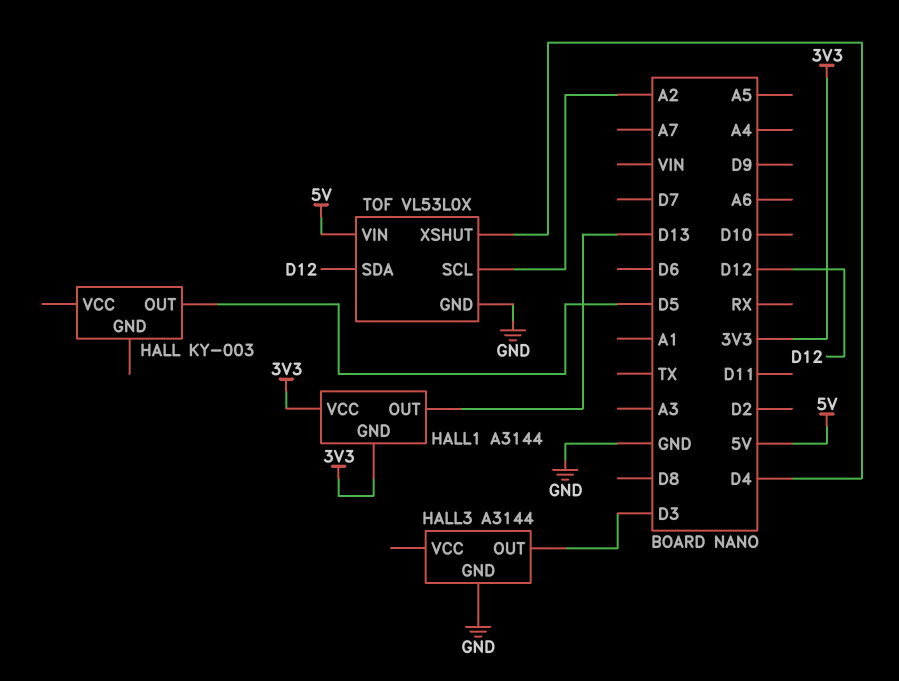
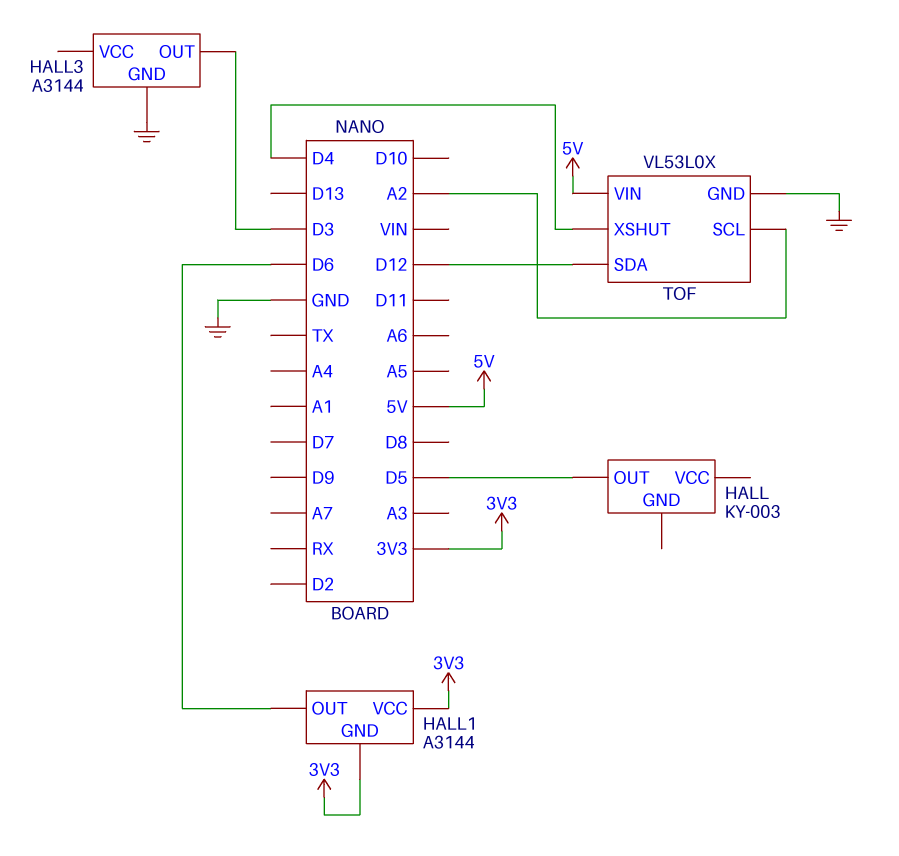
HALL1 pin OUT: D13 -> D6

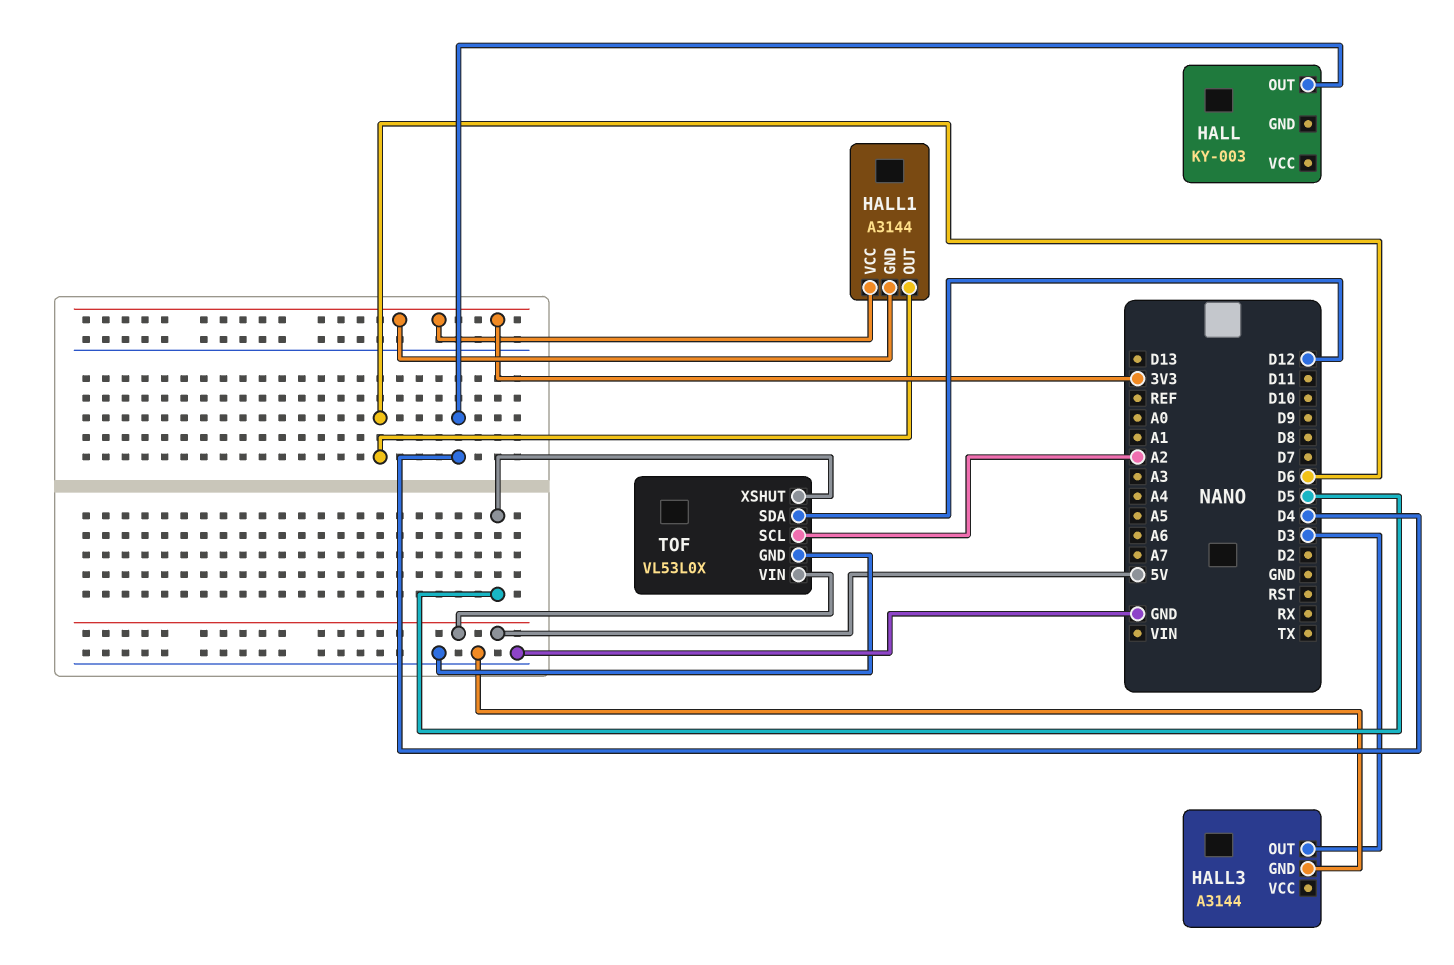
HALL pin OUT: D5 -> D4
TOF pin XSHUT: D4 -> D5

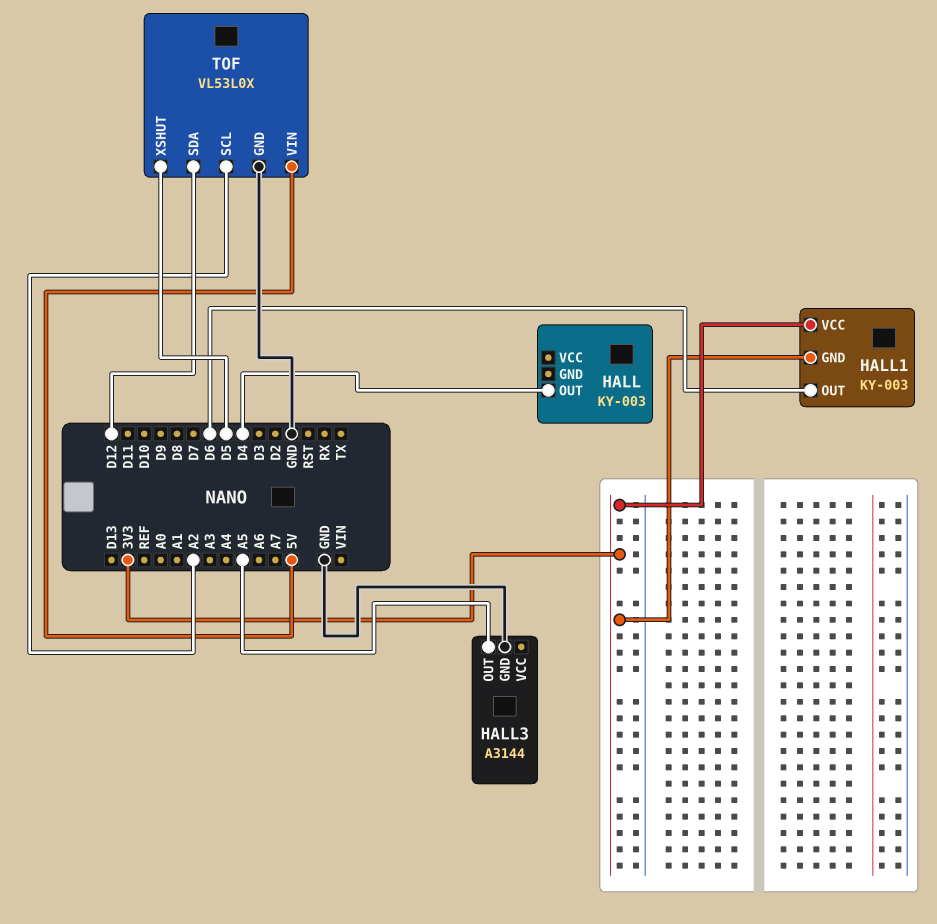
HALL1: A3144 -> KY-003
HALL3 pin OUT: D3 -> A5

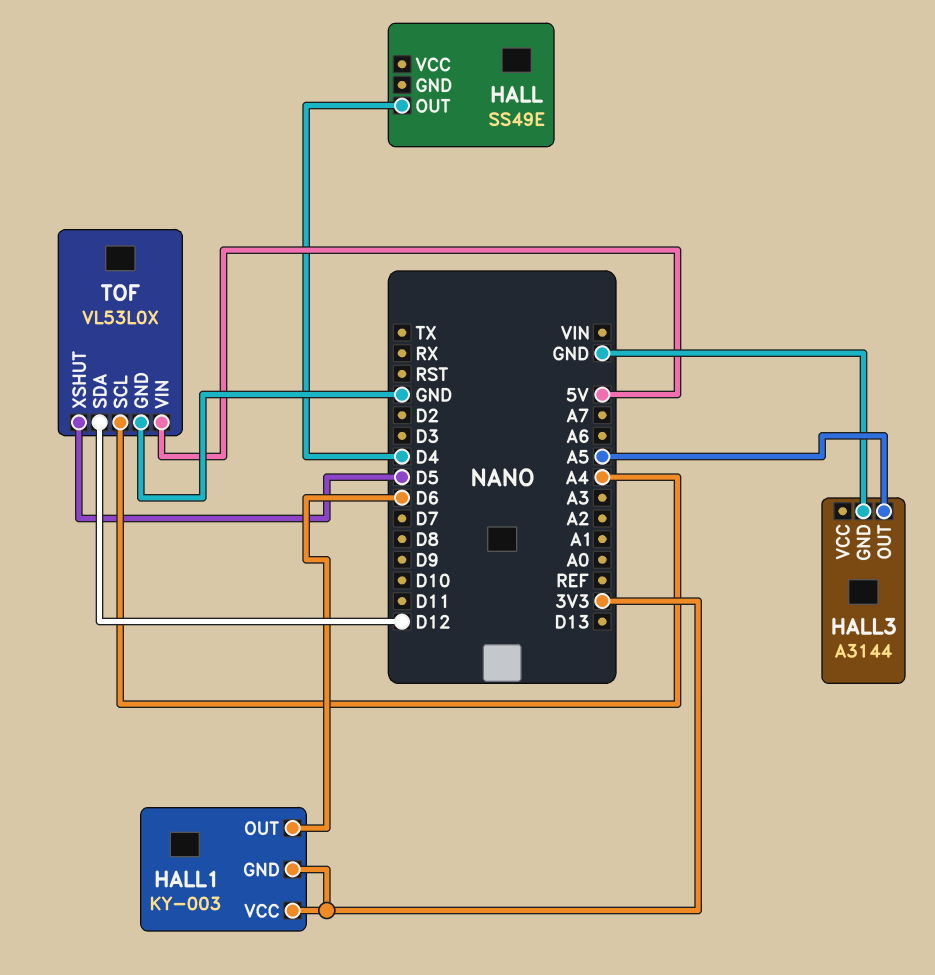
HALL: KY-003 -> SS49E
TOF pin SCL: A2 -> A4

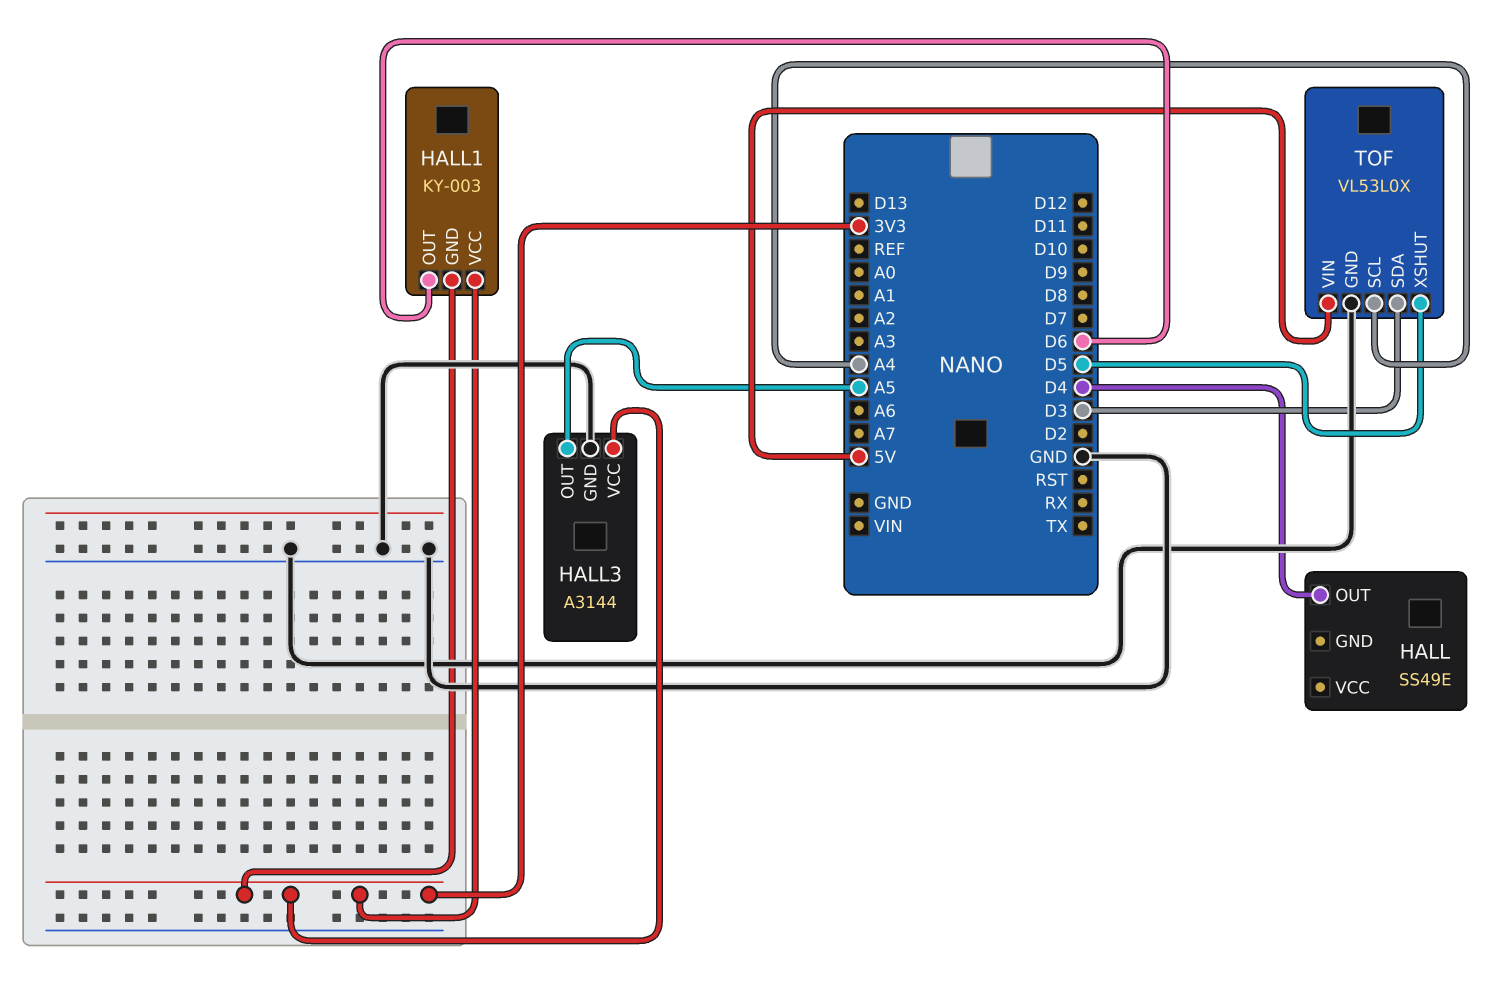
HALL3 pin VCC: none -> 3V3
TOF pin SDA: D12 -> D3

